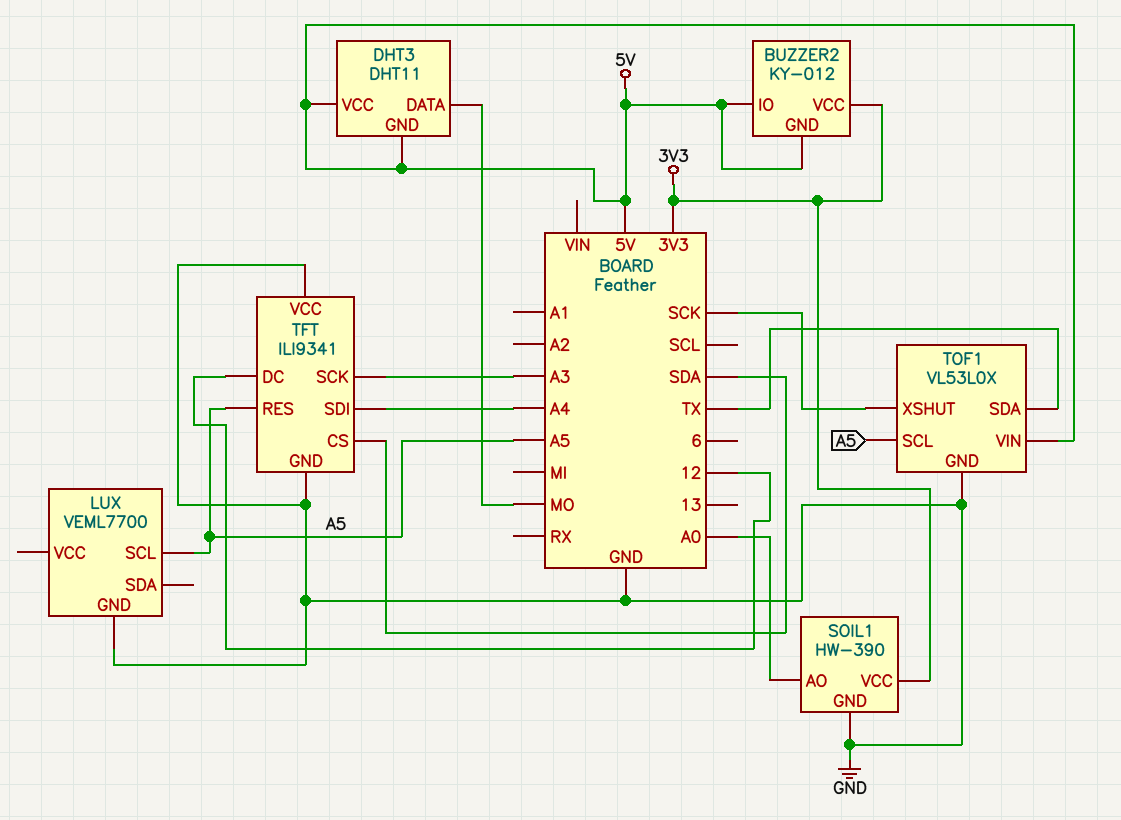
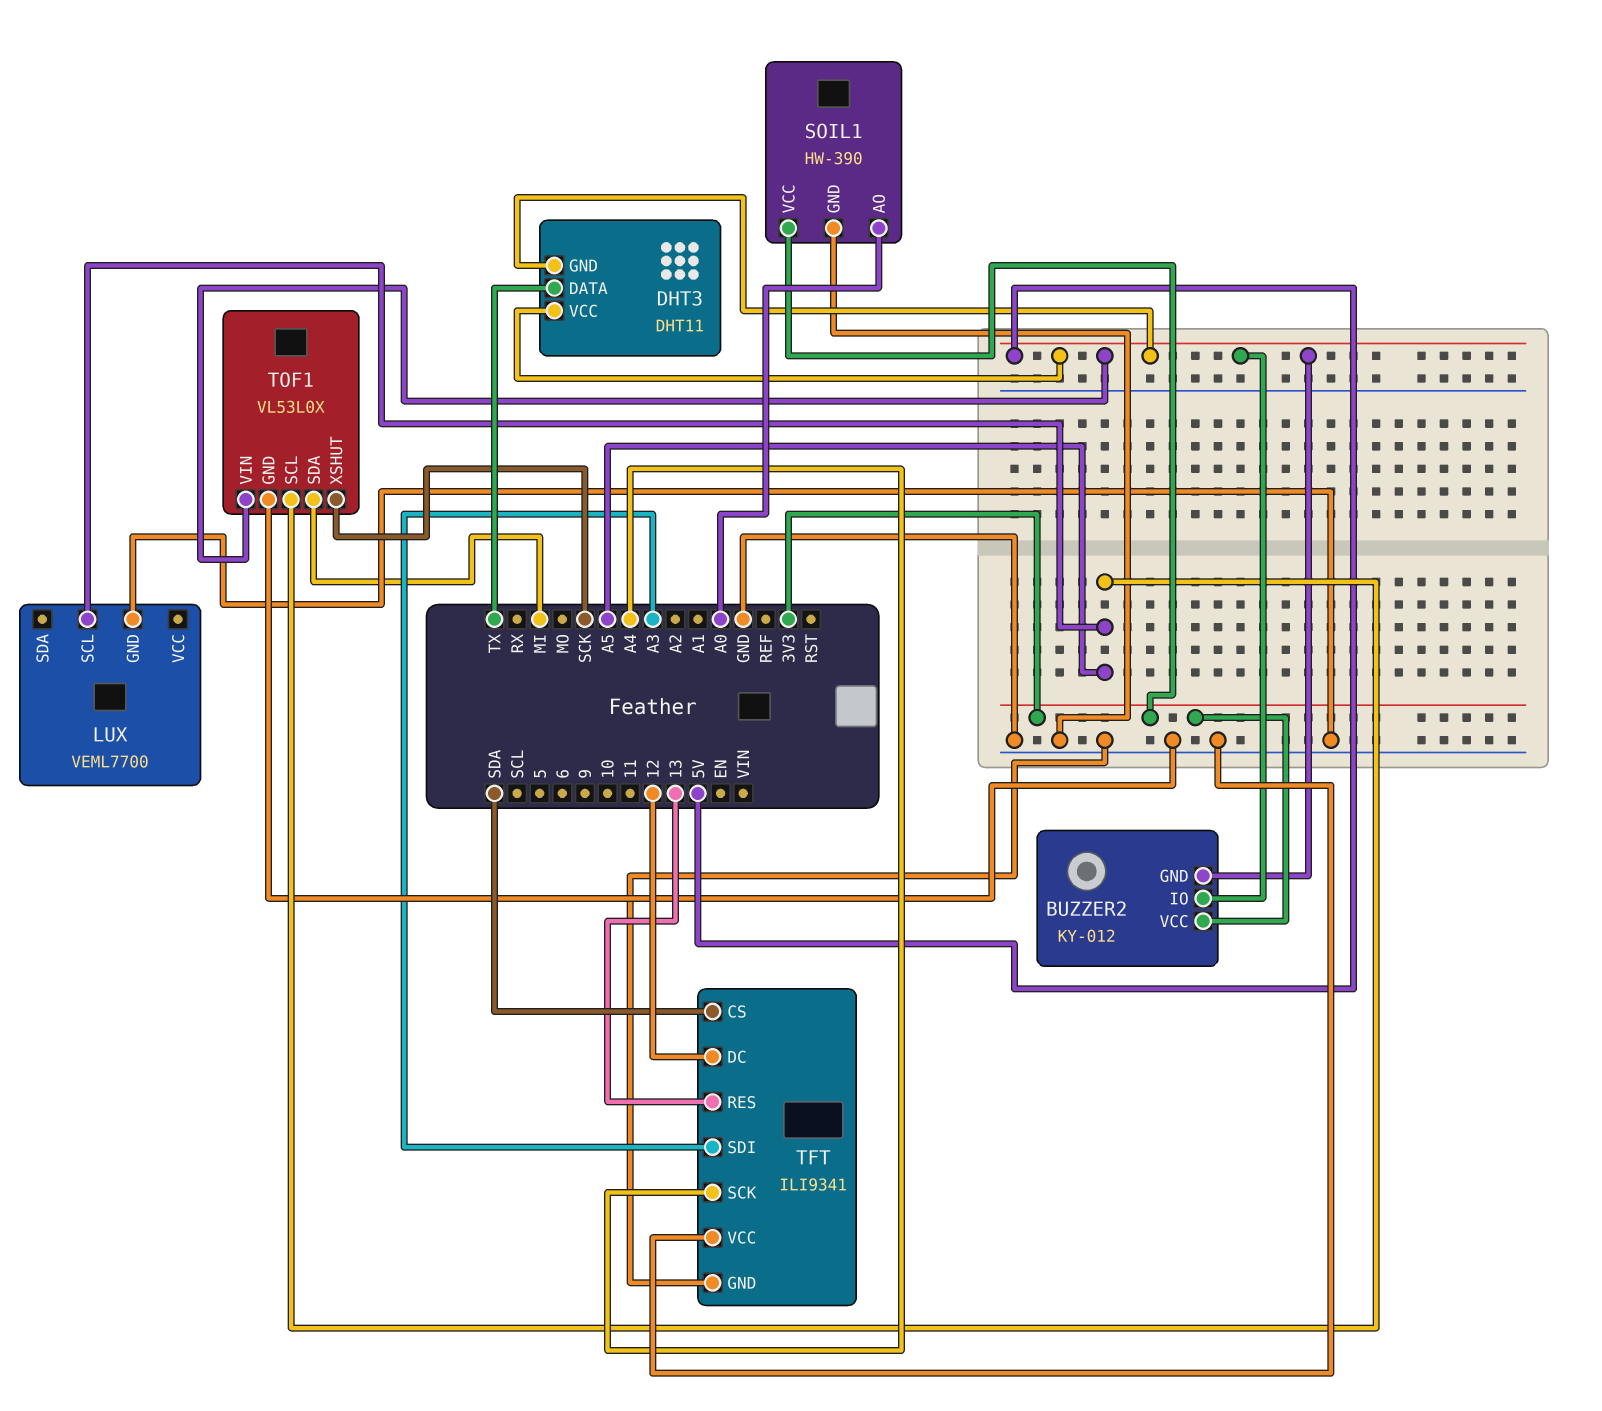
DHT3 pin DATA: MO -> TX
TFT pin RES: A5 -> 13
TFT pin SCK: A3 -> A4
TFT pin SDI: A4 -> A3
TOF1 pin SDA: TX -> MI

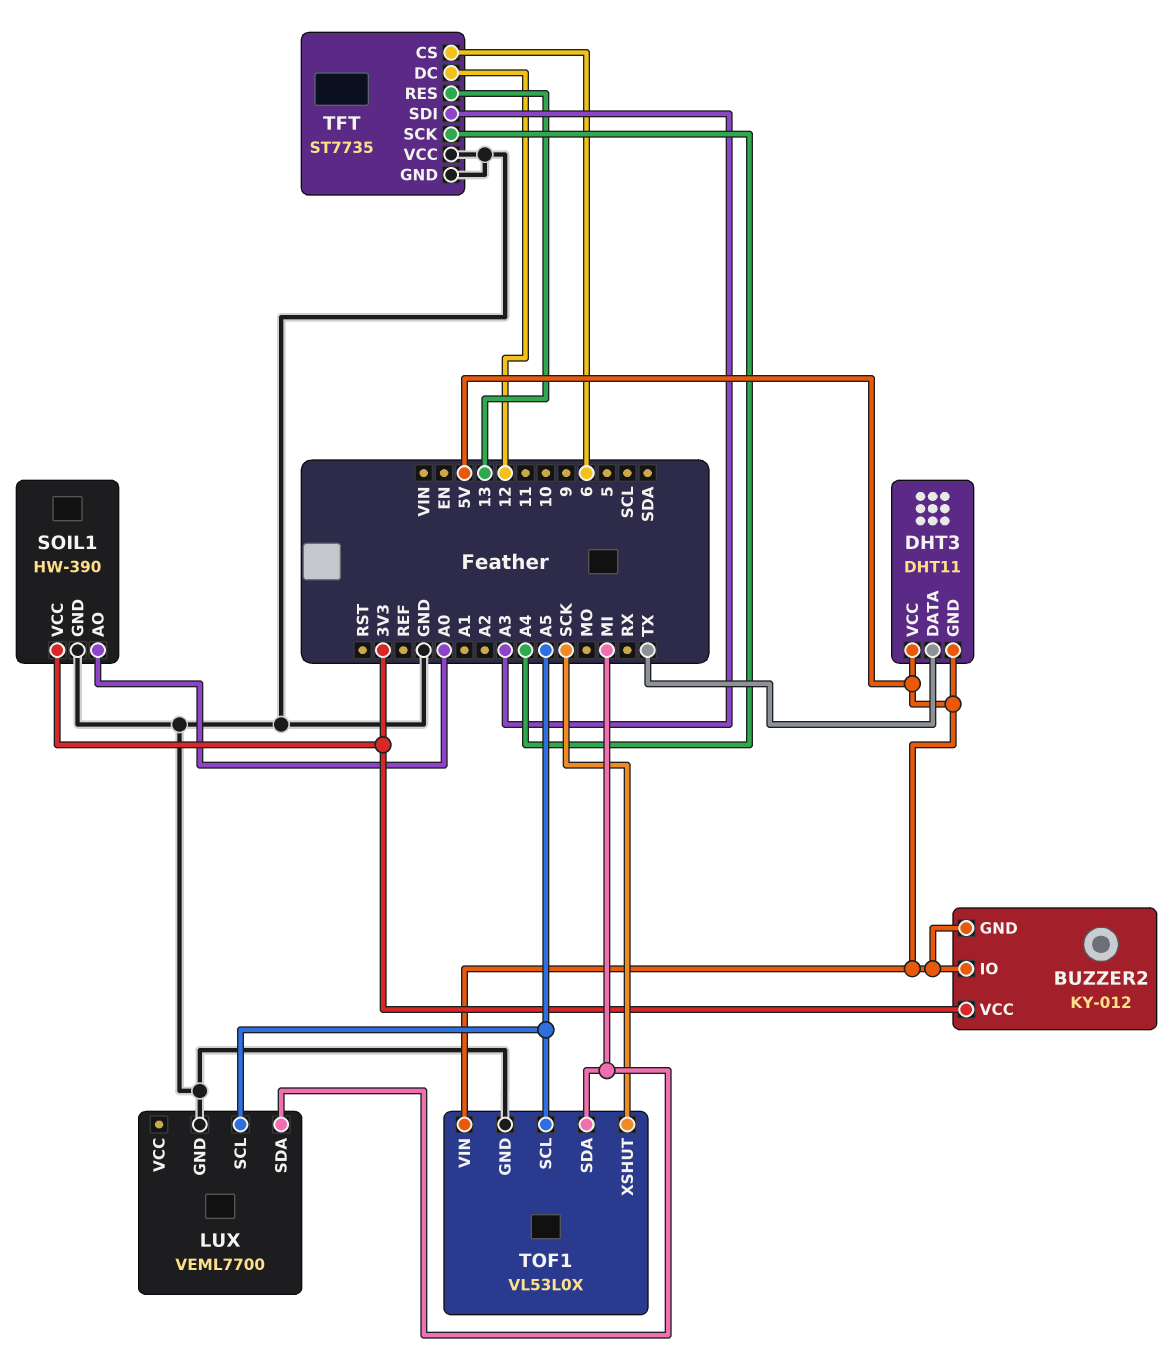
LUX pin SDA: none -> MI
TFT: ILI9341 -> ST7735
TFT pin CS: SDA -> 6

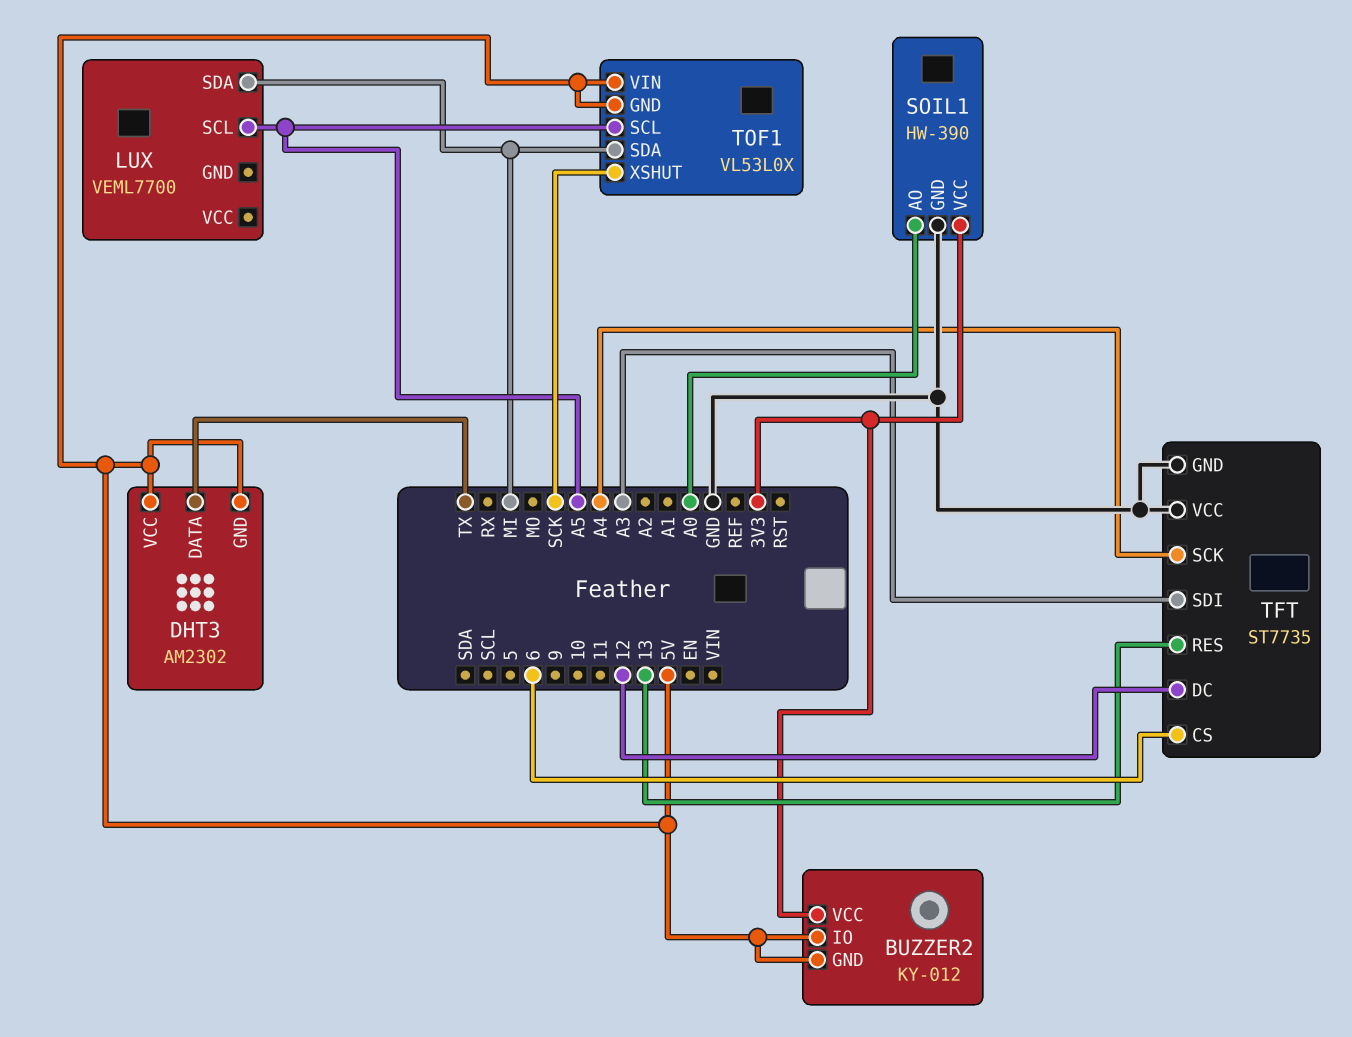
DHT3: DHT11 -> AM2302
LUX pin GND: GND -> none
TOF1 pin GND: GND -> 5V

